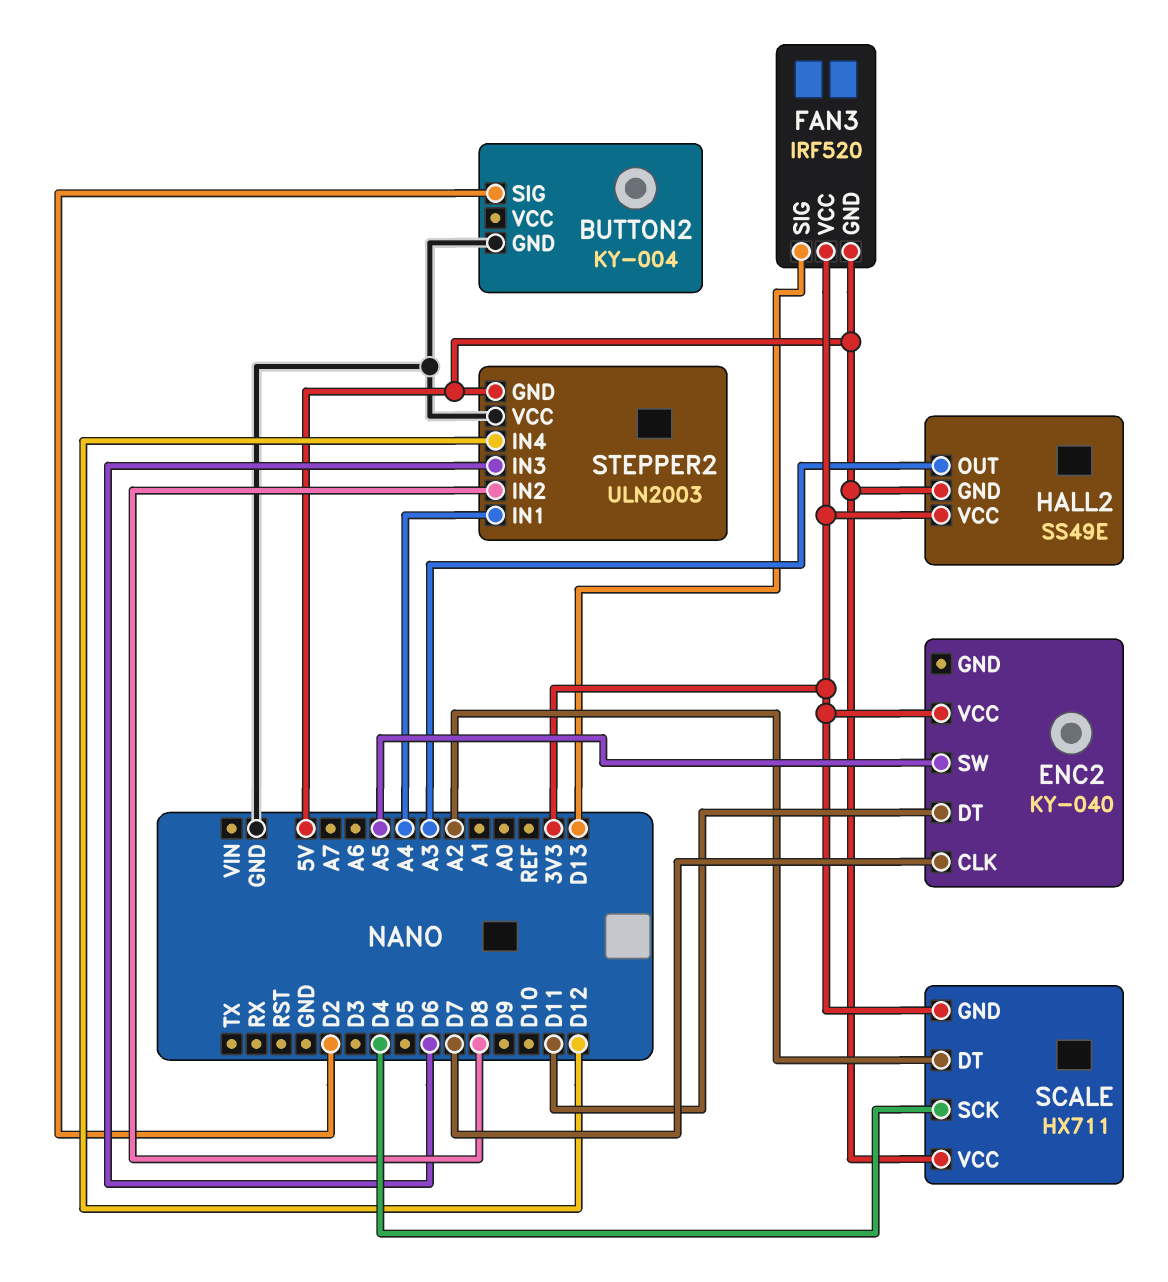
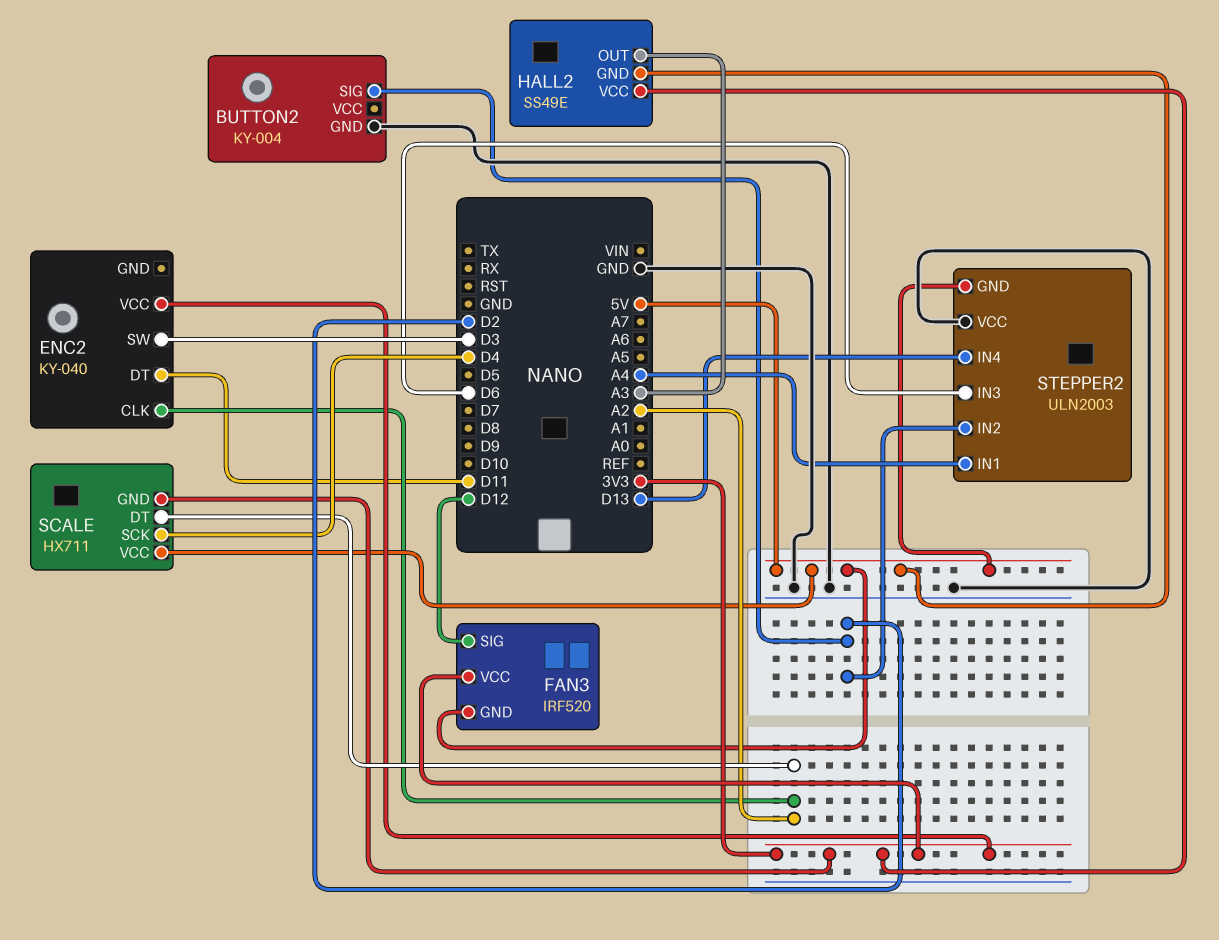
ENC2 pin CLK: D7 -> A2
ENC2 pin SW: A5 -> D3
FAN3 pin SIG: D13 -> D12
STEPPER2 pin IN2: D8 -> D2
STEPPER2 pin IN4: D12 -> D13

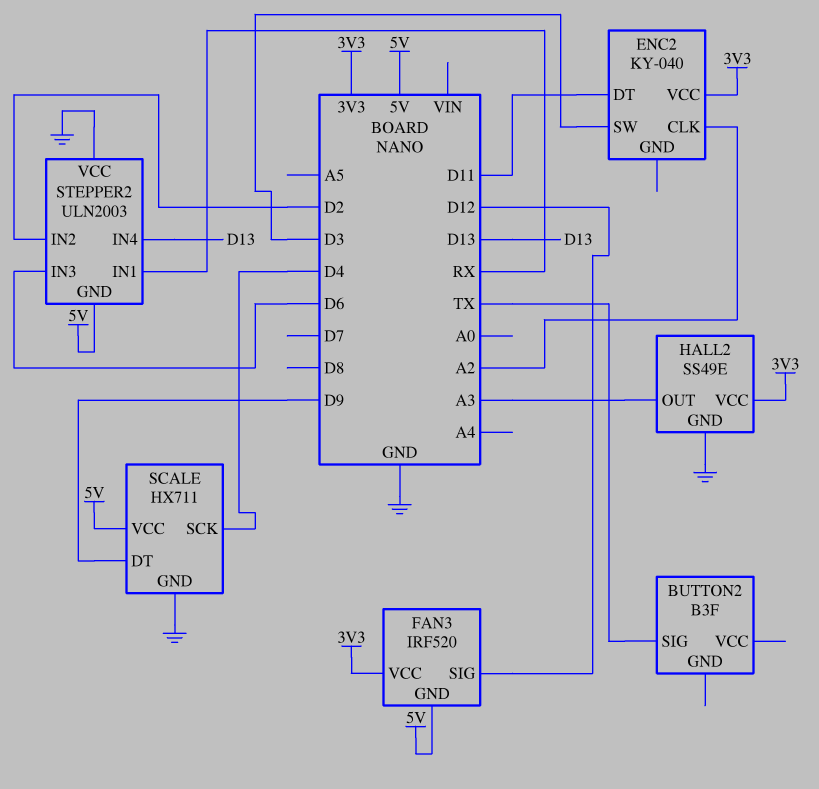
BUTTON2: KY-004 -> B3F
BUTTON2 pin GND: GND -> none
BUTTON2 pin SIG: D2 -> TX
HALL2 pin GND: 5V -> GND
SCALE pin DT: A2 -> D9
SCALE pin GND: 3V3 -> GND
STEPPER2 pin IN1: A4 -> RX

